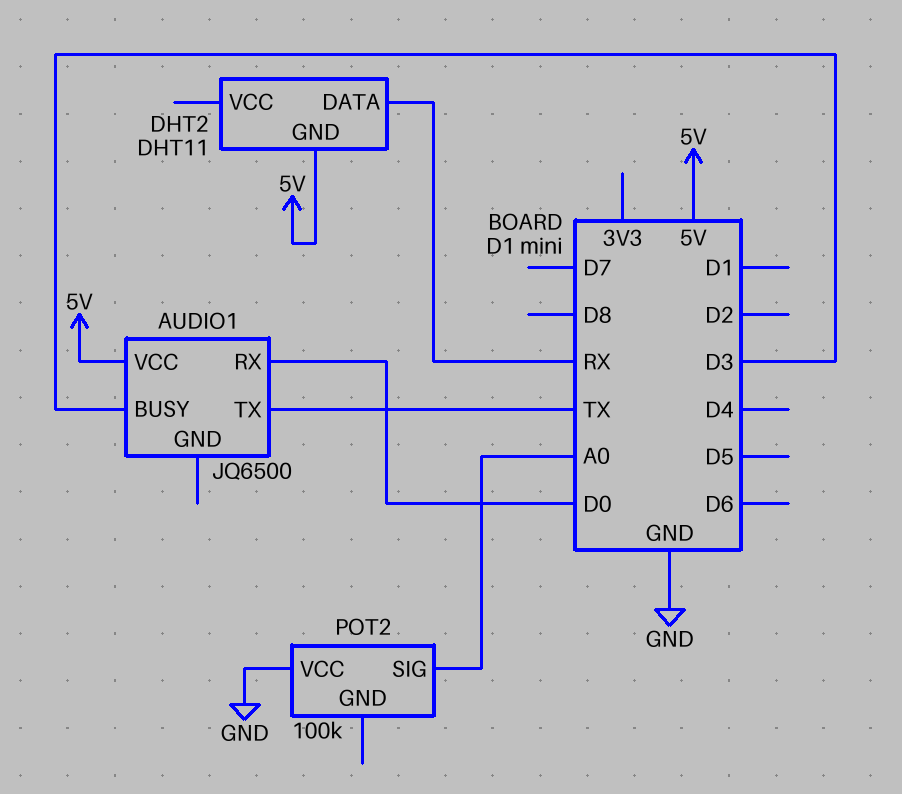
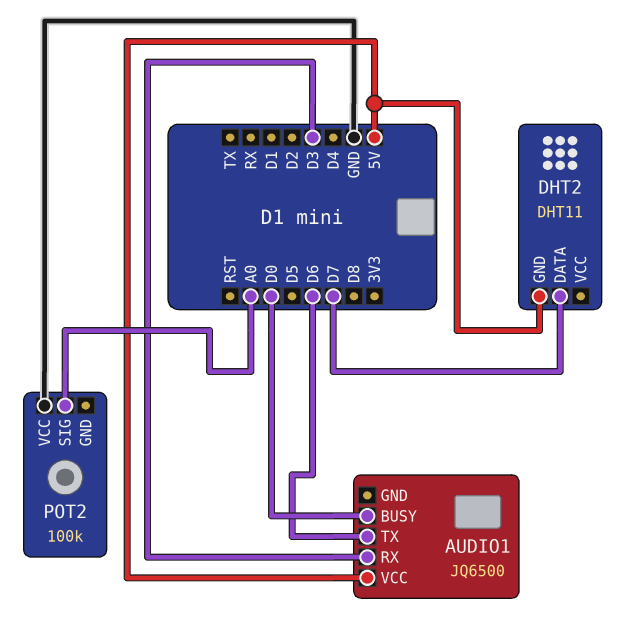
AUDIO1 pin BUSY: D3 -> D0
AUDIO1 pin RX: D0 -> D3
AUDIO1 pin TX: TX -> D6
DHT2 pin DATA: RX -> D7

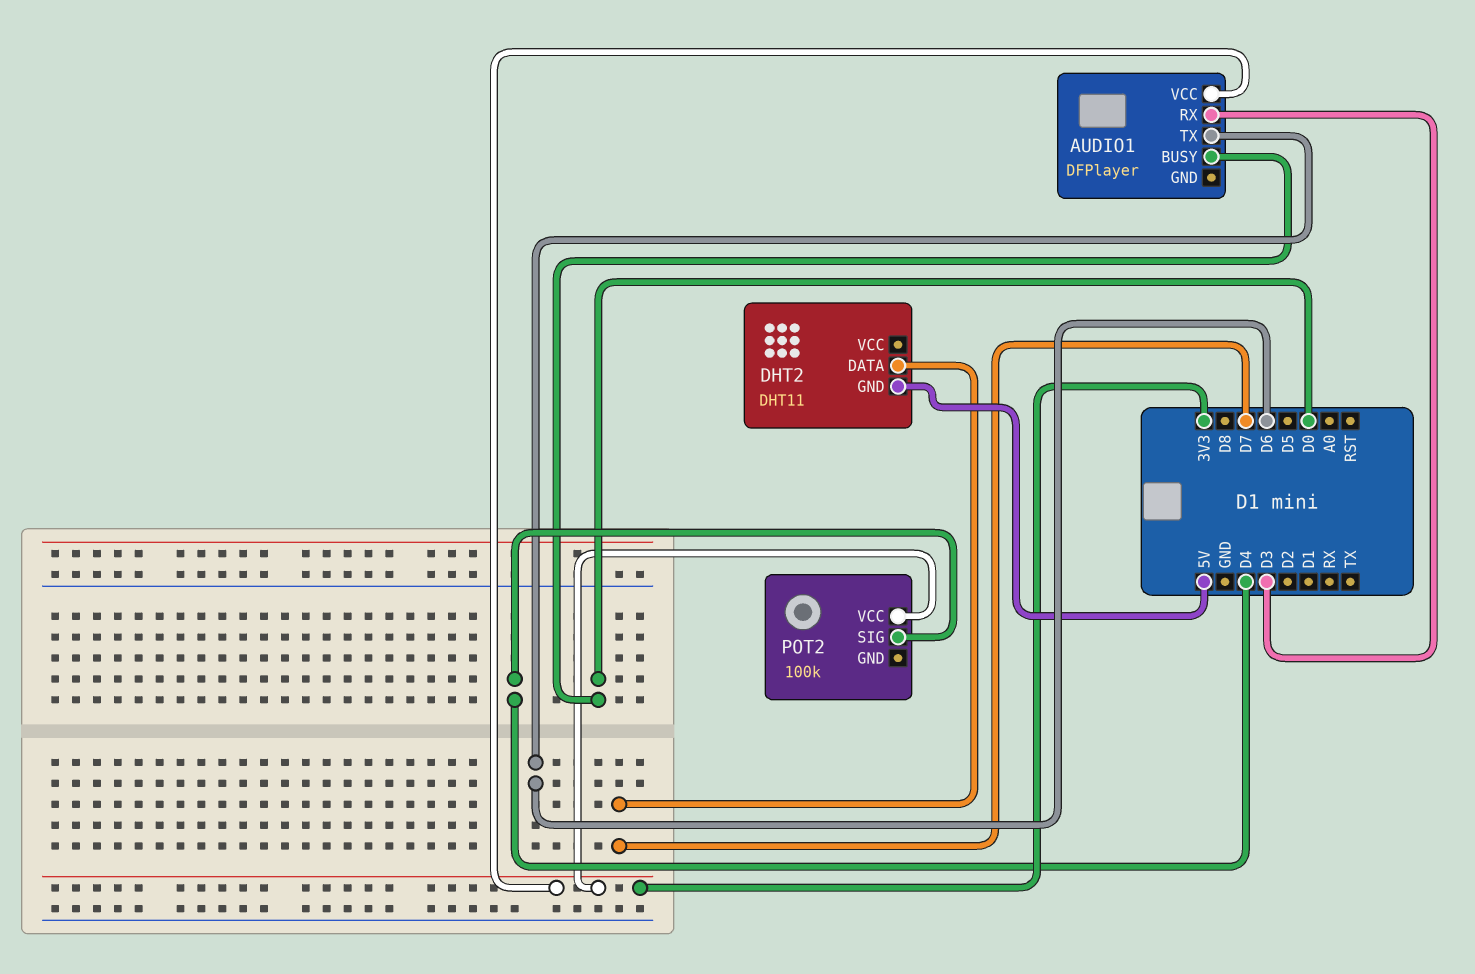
AUDIO1: JQ6500 -> DFPlayer
AUDIO1 pin VCC: 5V -> 3V3
POT2 pin SIG: A0 -> D4
POT2 pin VCC: GND -> 3V3

